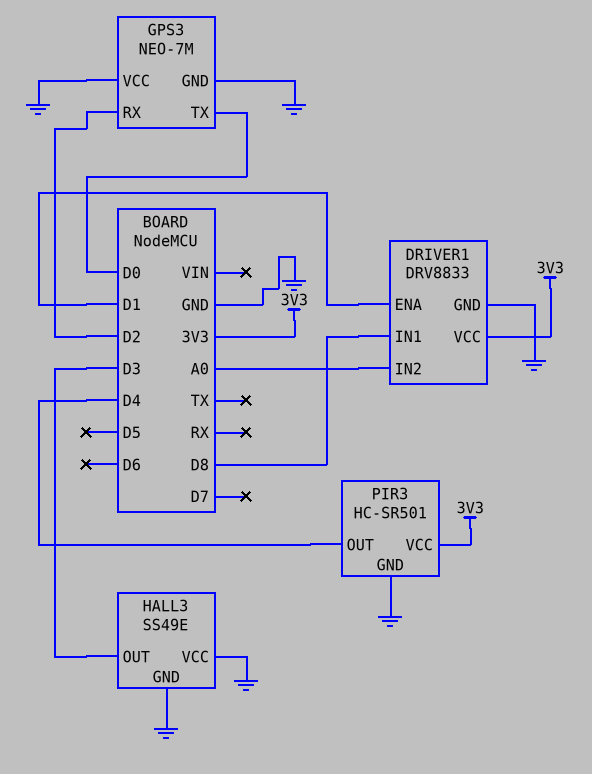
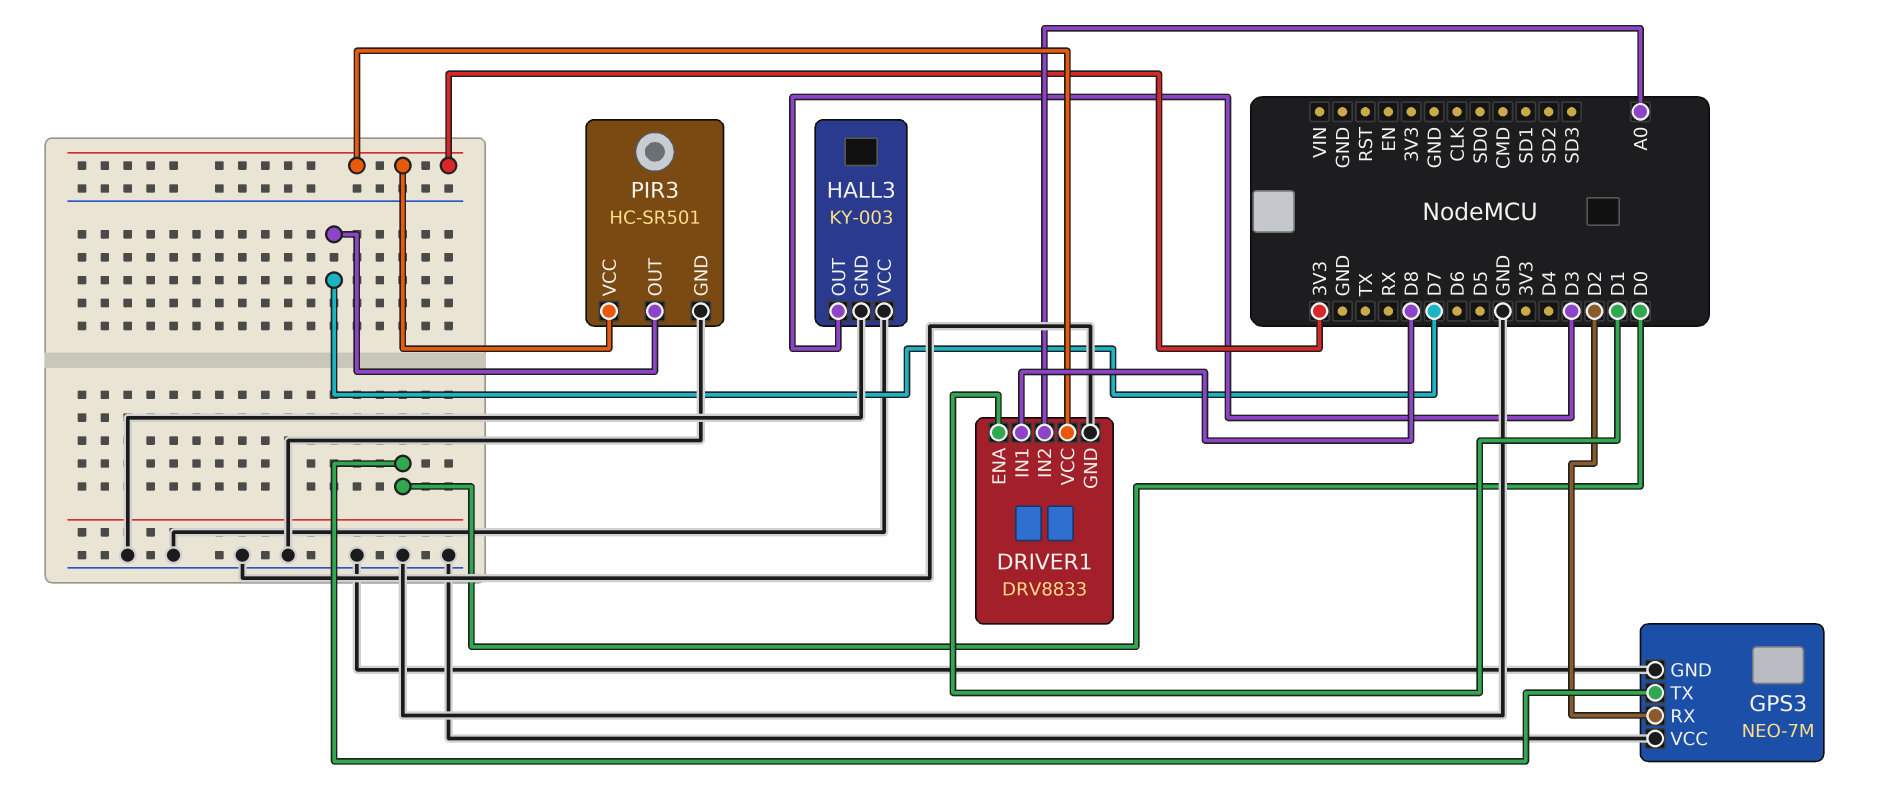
HALL3: SS49E -> KY-003
PIR3 pin OUT: D4 -> D7

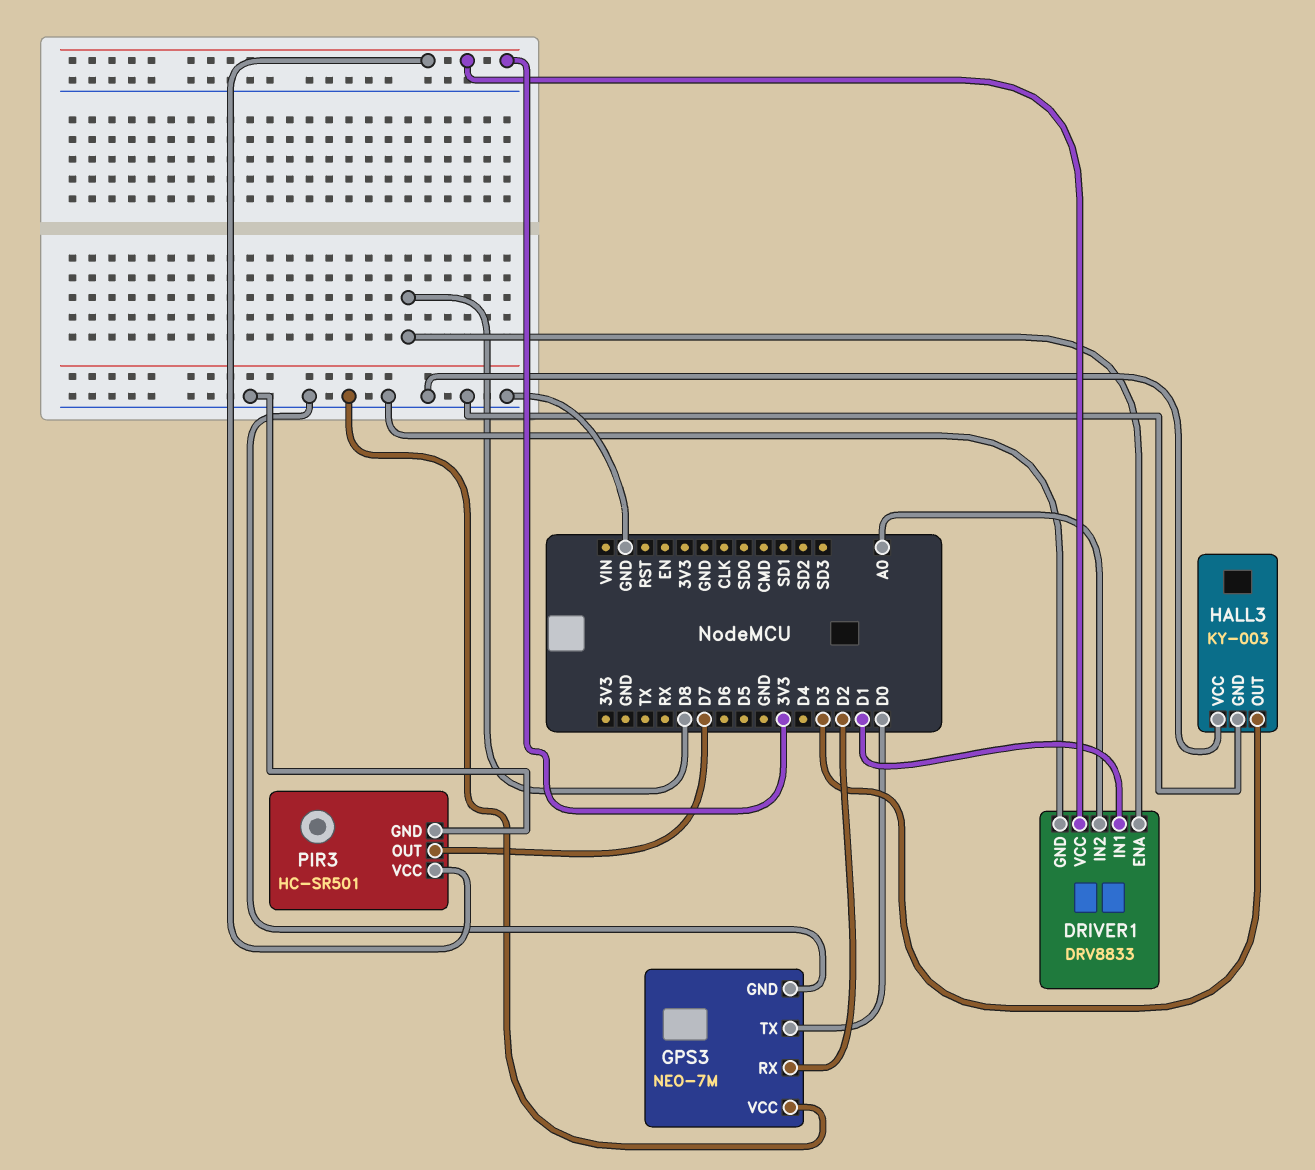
DRIVER1 pin ENA: D1 -> D8
DRIVER1 pin IN1: D8 -> D1

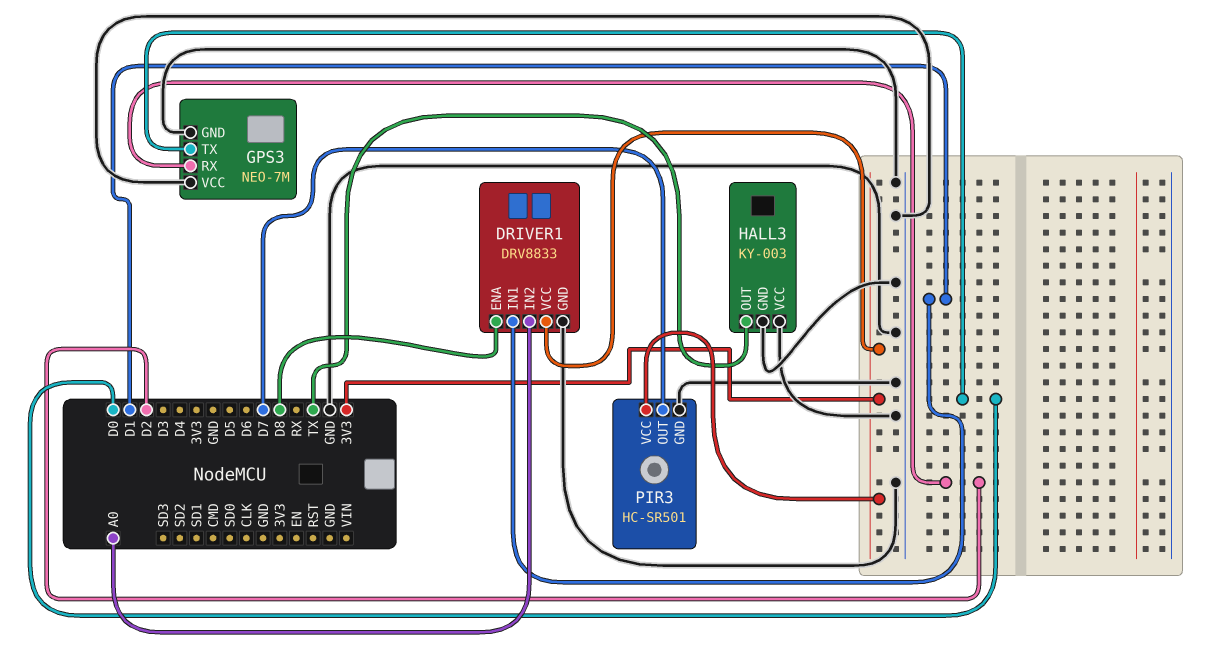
HALL3 pin OUT: D3 -> TX

